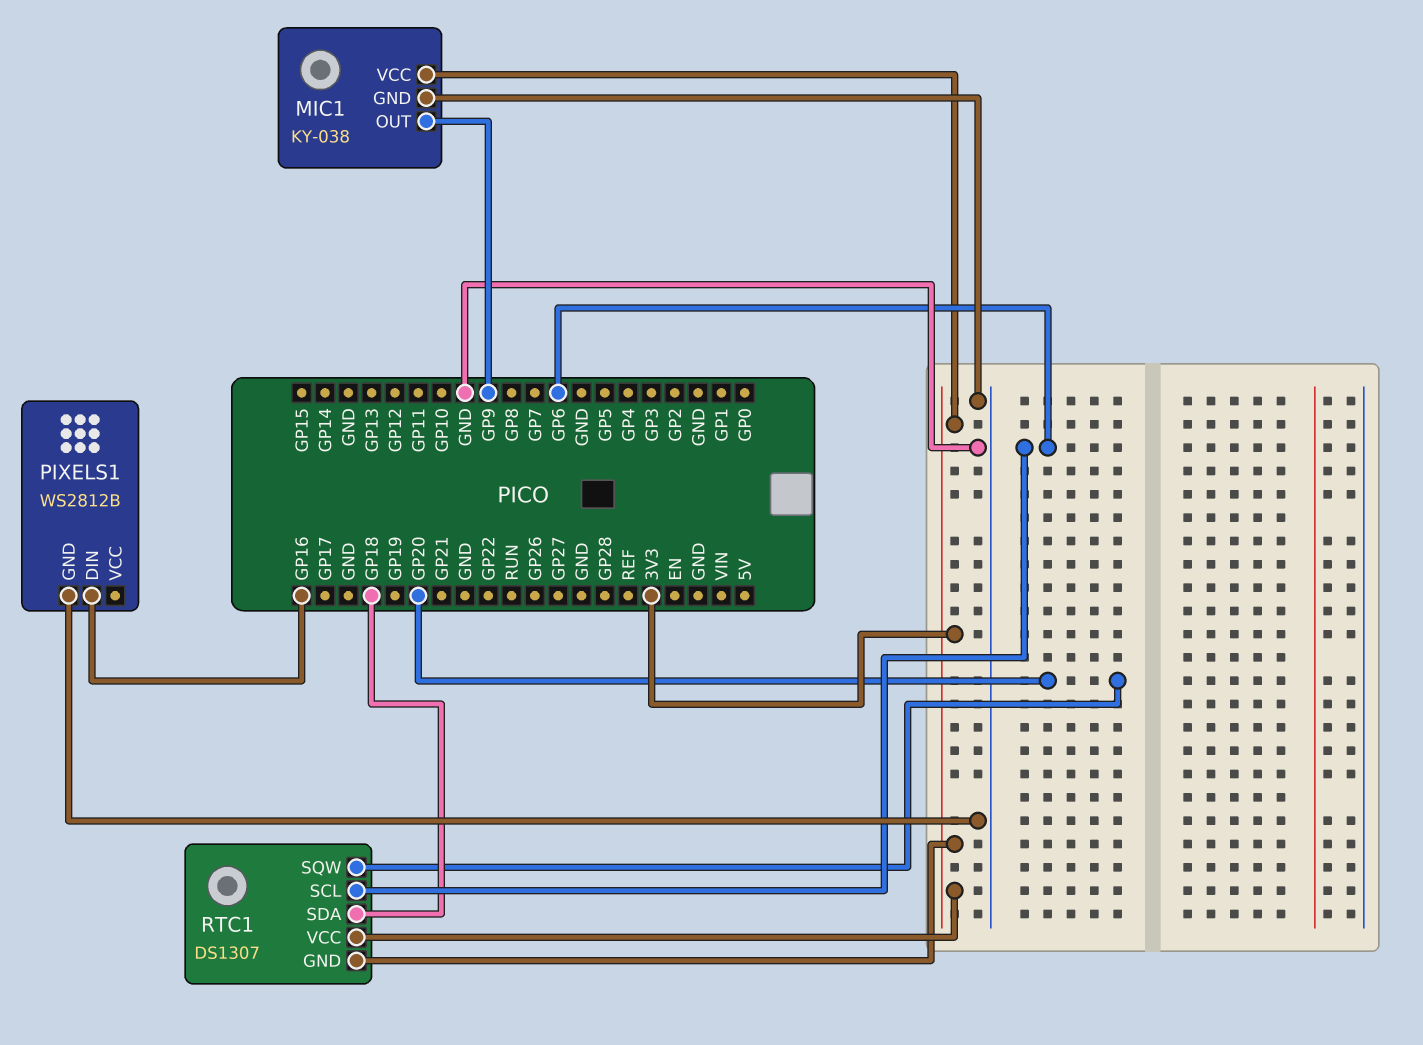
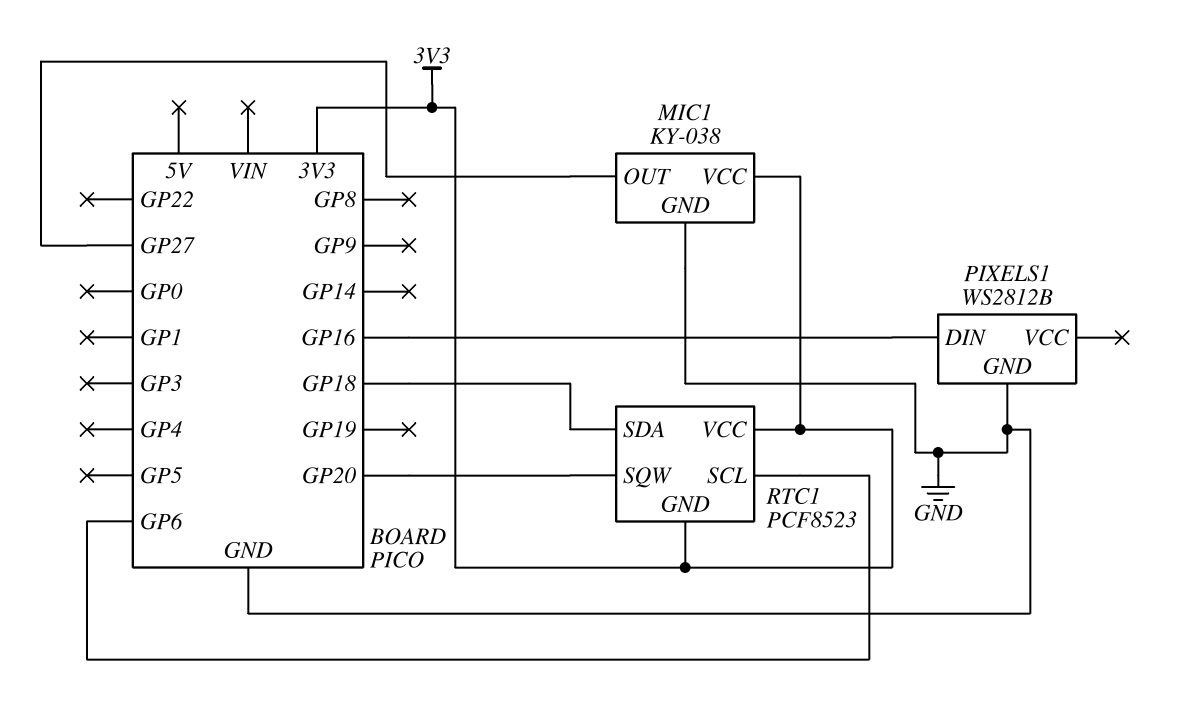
MIC1 pin OUT: GP9 -> GP27
RTC1: DS1307 -> PCF8523

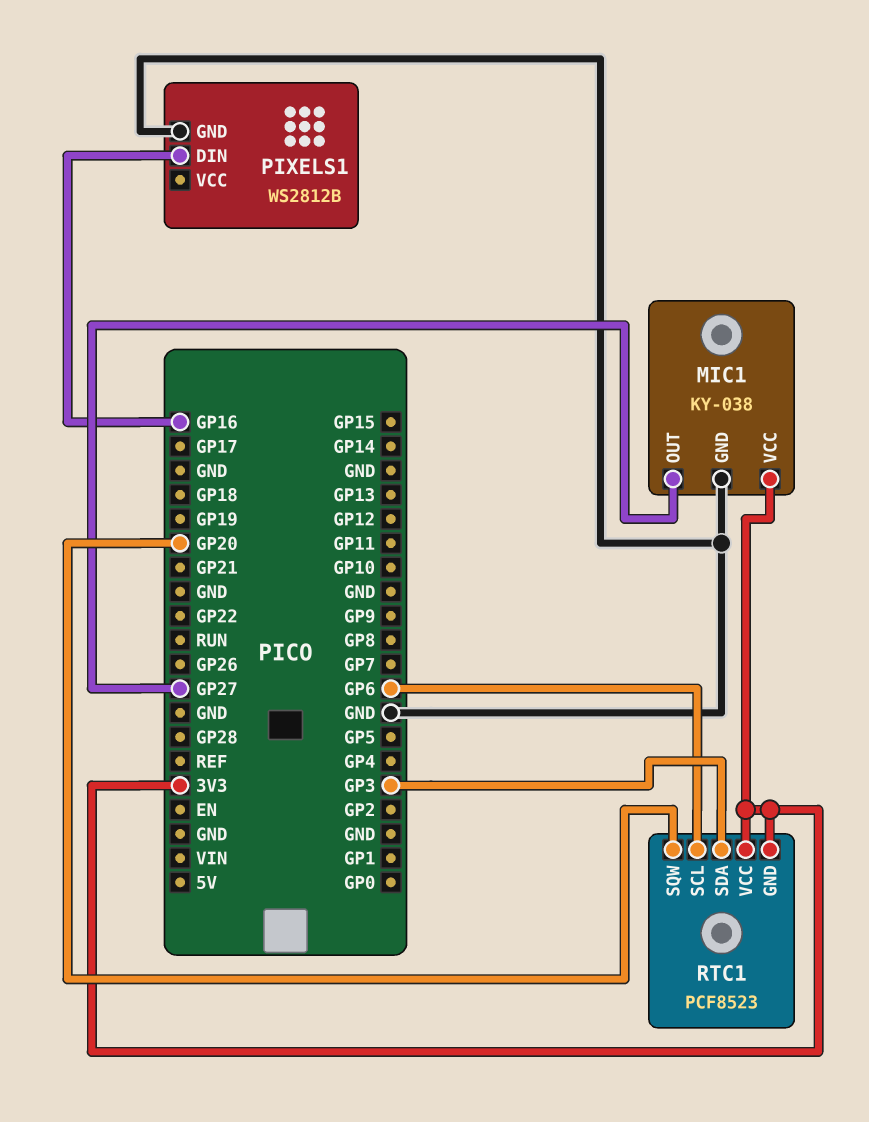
RTC1 pin SDA: GP18 -> GP3

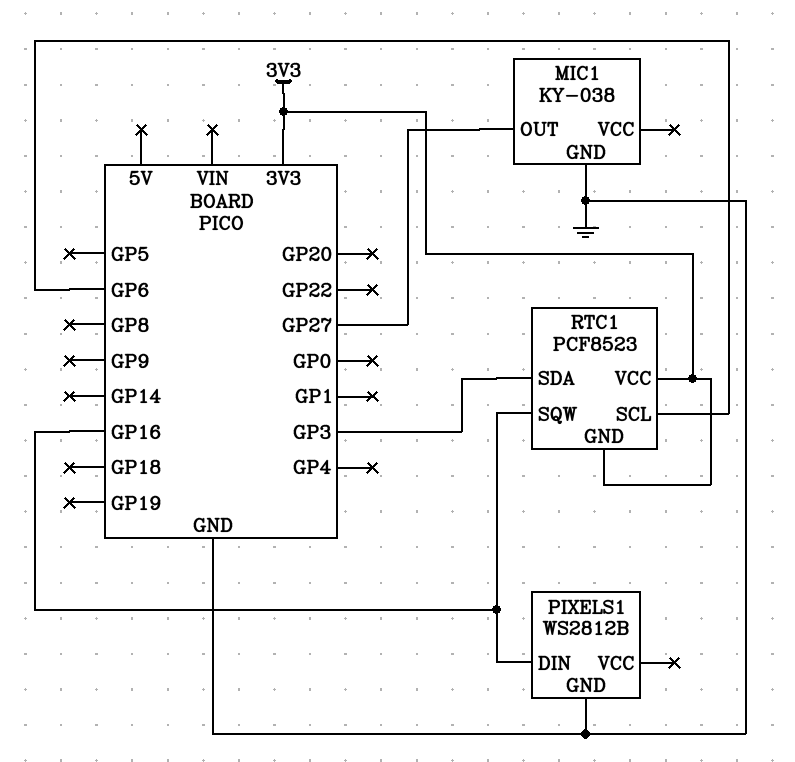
MIC1 pin VCC: 3V3 -> none
RTC1 pin SQW: GP20 -> GP16

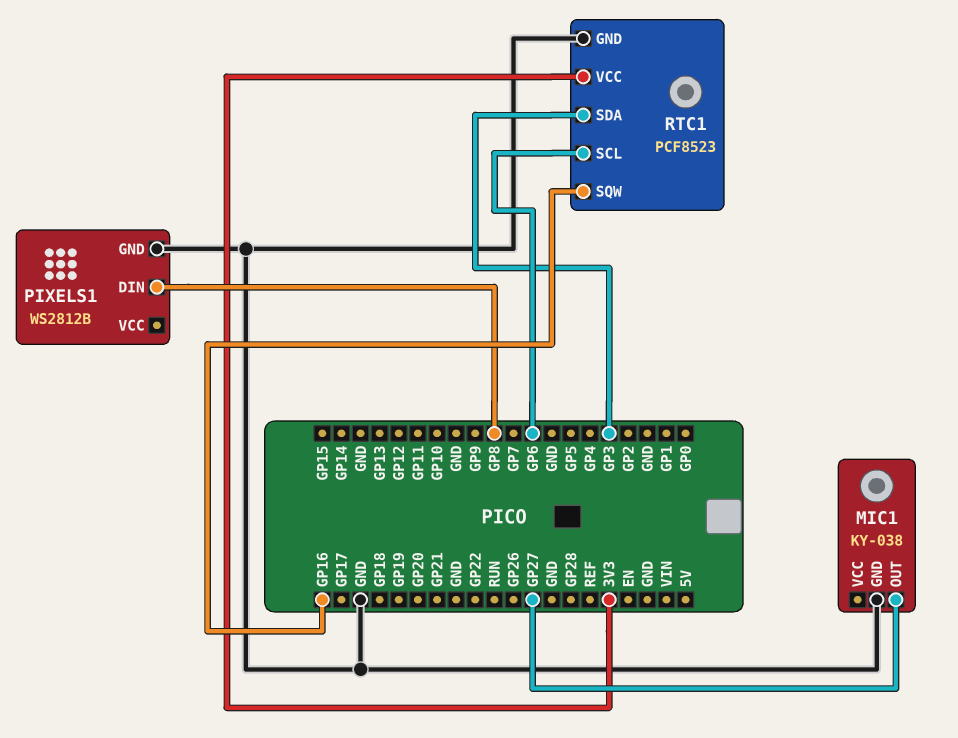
PIXELS1 pin DIN: GP16 -> GP8
RTC1 pin GND: 3V3 -> GND

